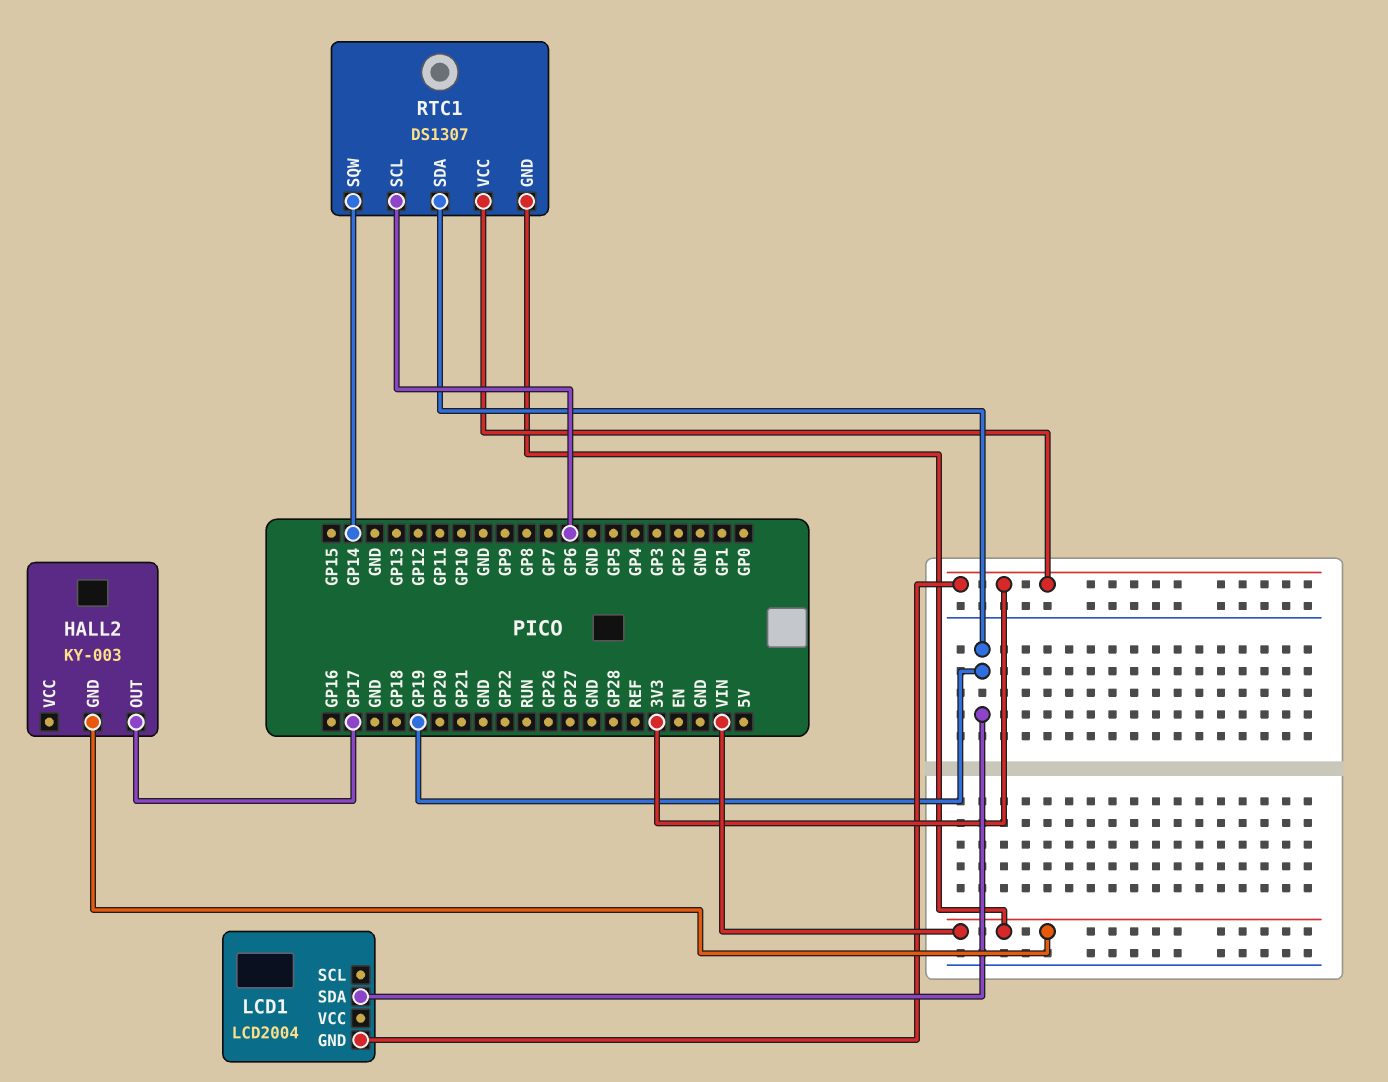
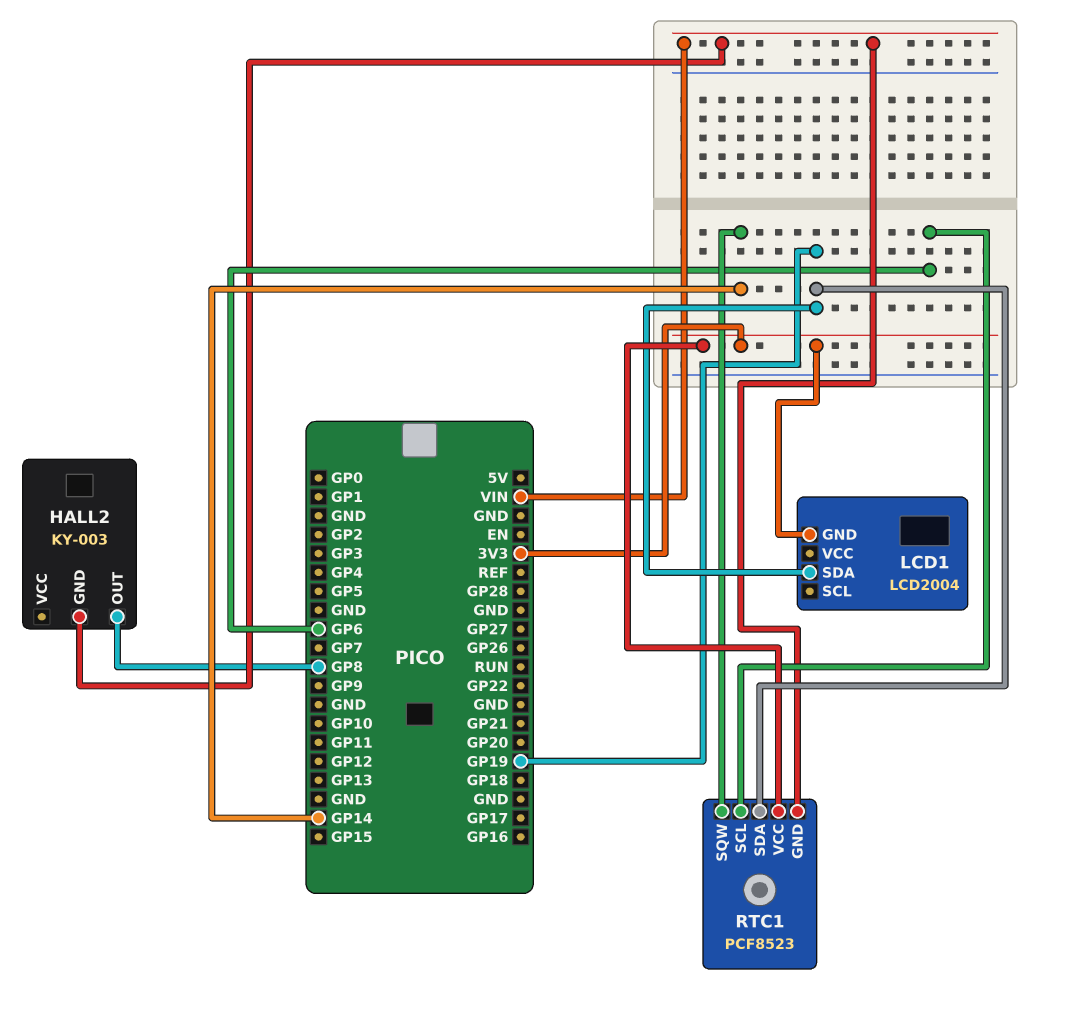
HALL2 pin OUT: GP17 -> GP8
RTC1: DS1307 -> PCF8523

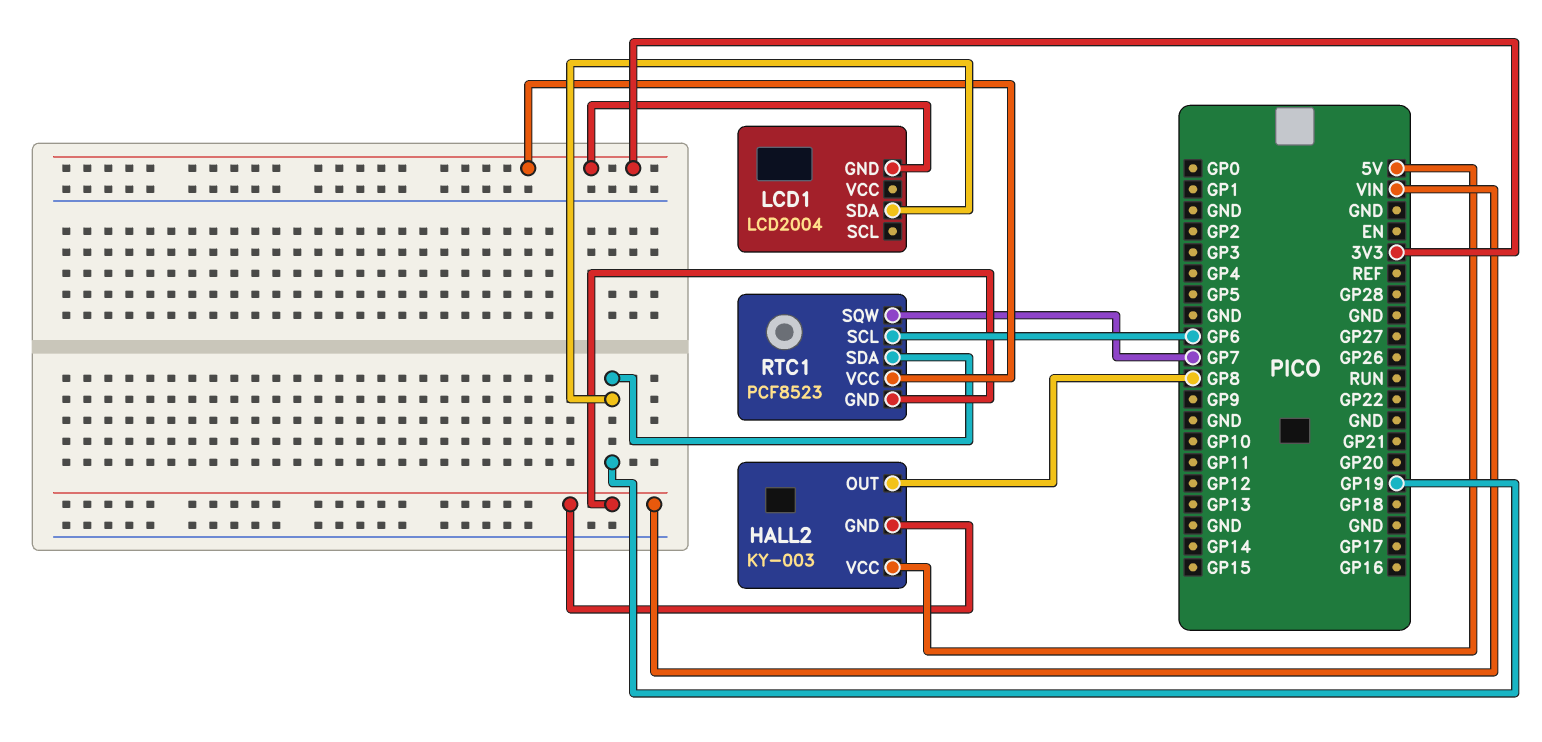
HALL2 pin VCC: none -> 5V
RTC1 pin SQW: GP14 -> GP7

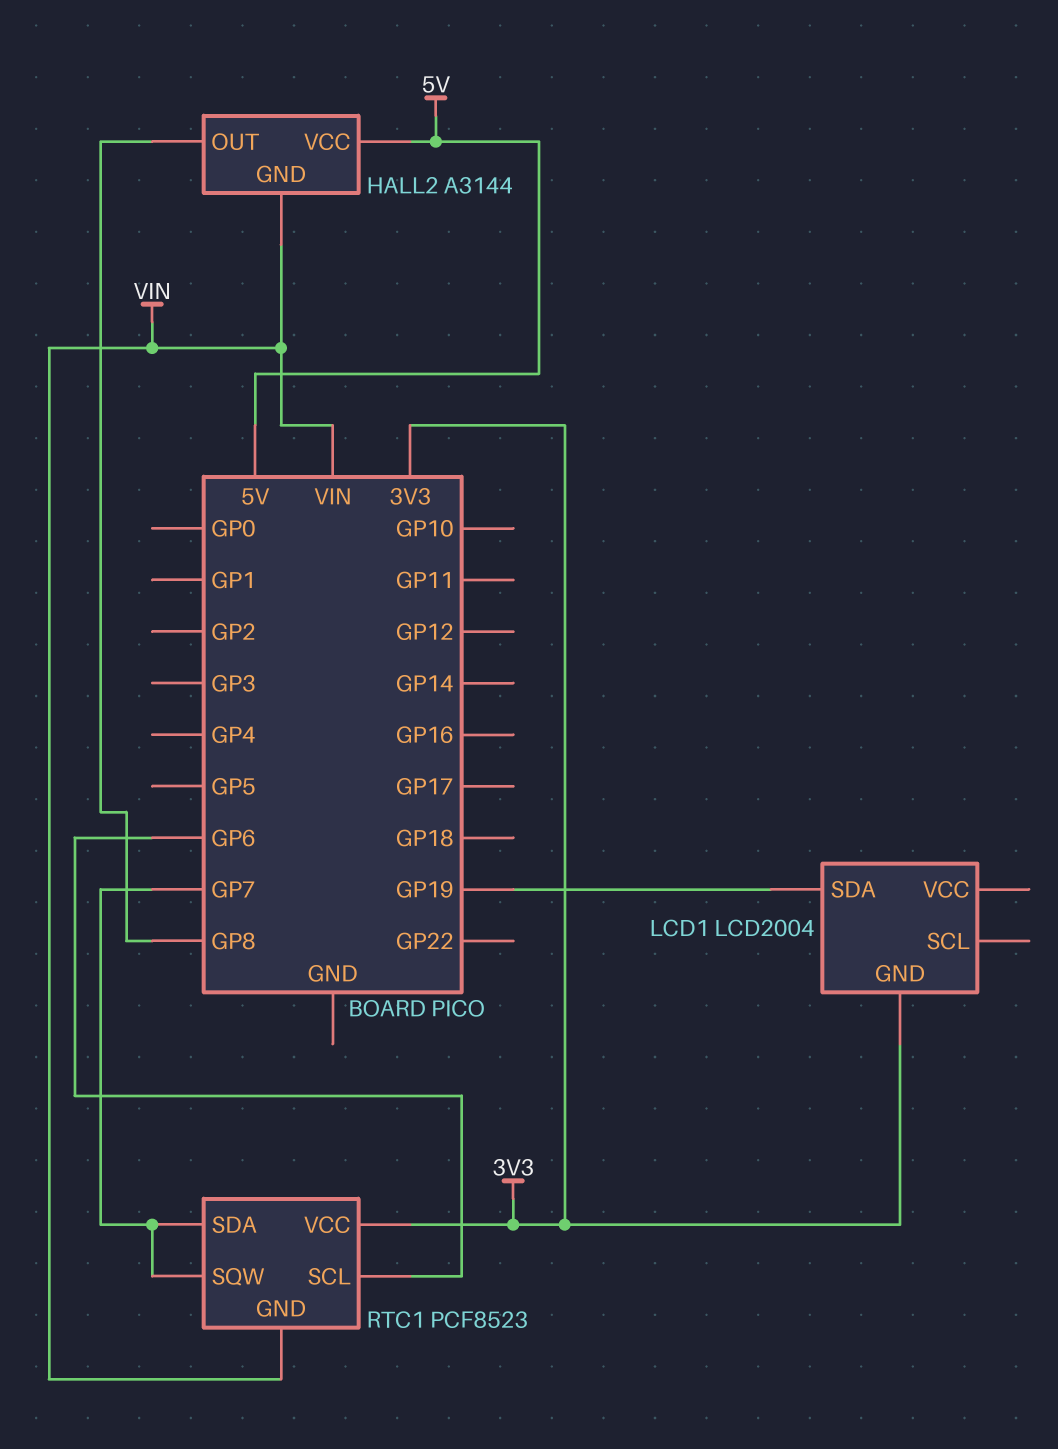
HALL2: KY-003 -> A3144
RTC1 pin SDA: GP19 -> GP7

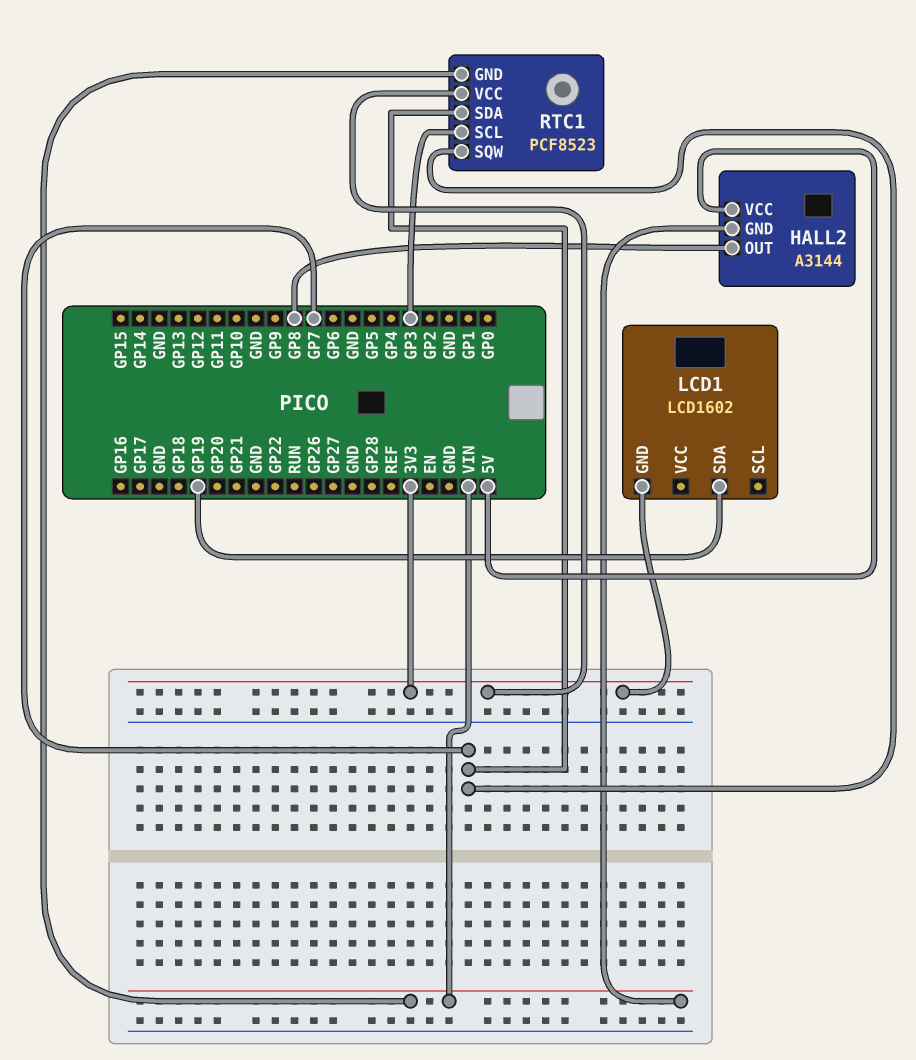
LCD1: LCD2004 -> LCD1602
RTC1 pin SCL: GP6 -> GP3

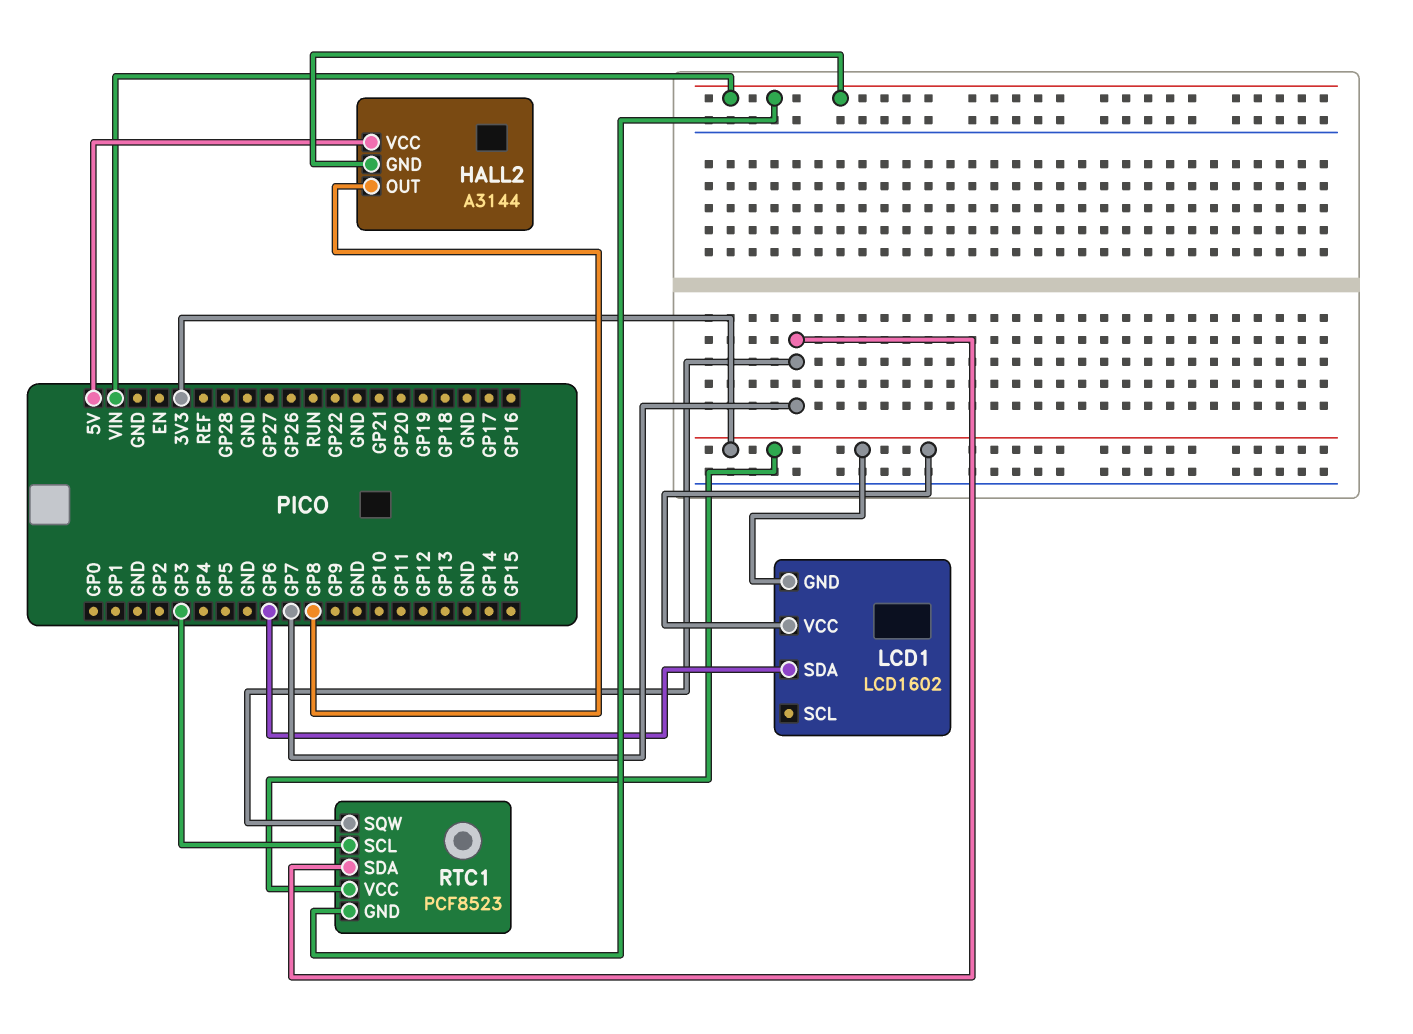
LCD1 pin SDA: GP19 -> GP6
LCD1 pin VCC: none -> 3V3

